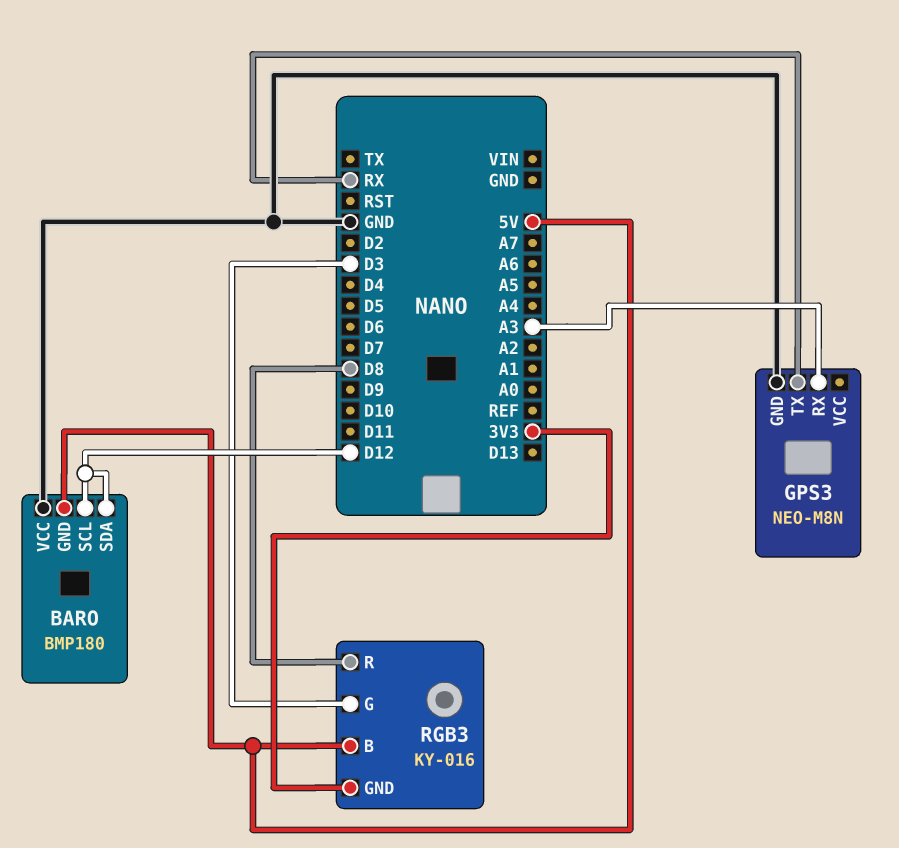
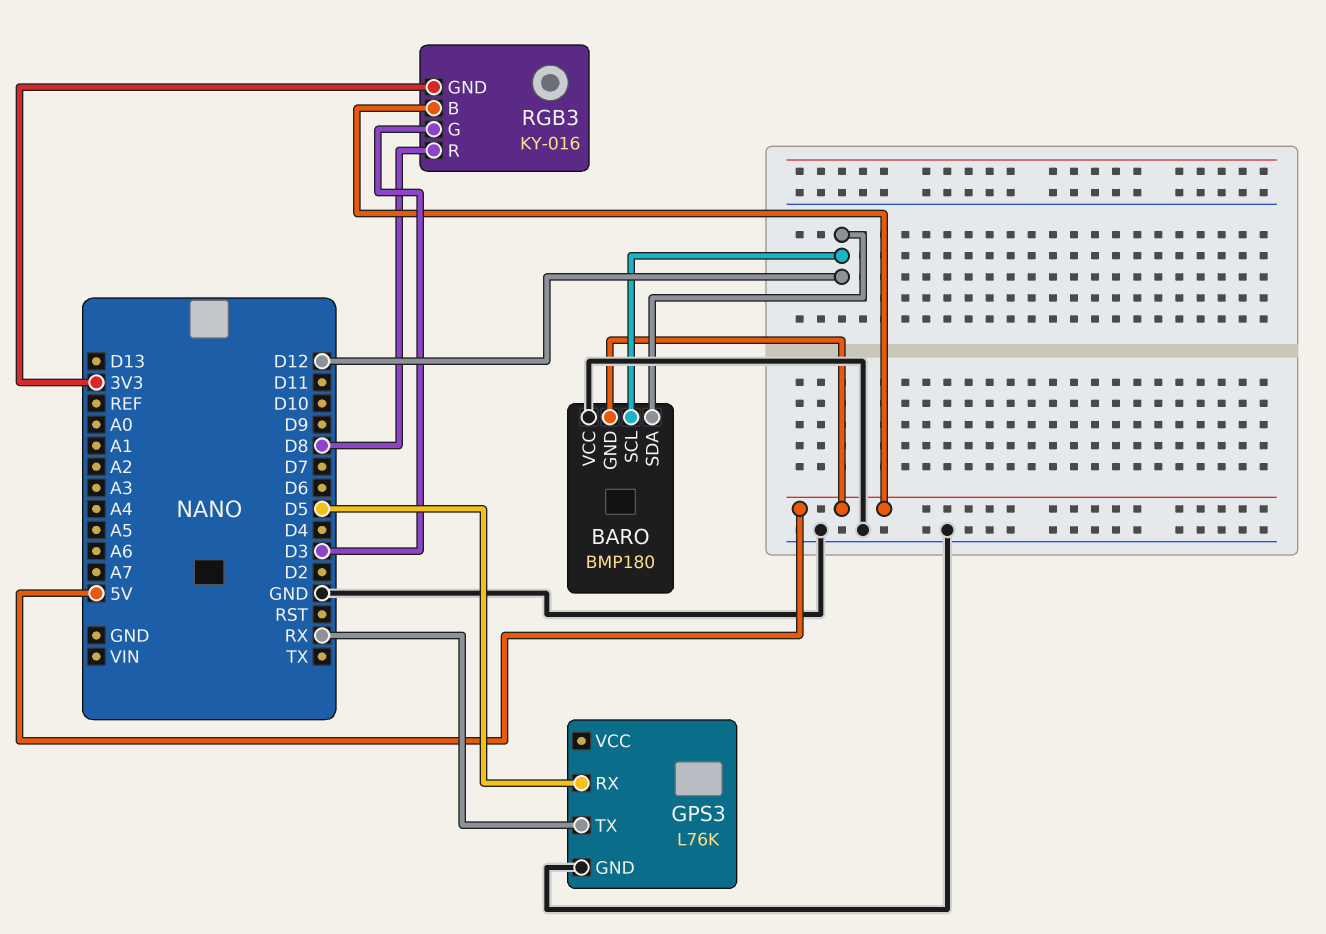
GPS3: NEO-M8N -> L76K
GPS3 pin RX: A3 -> D5

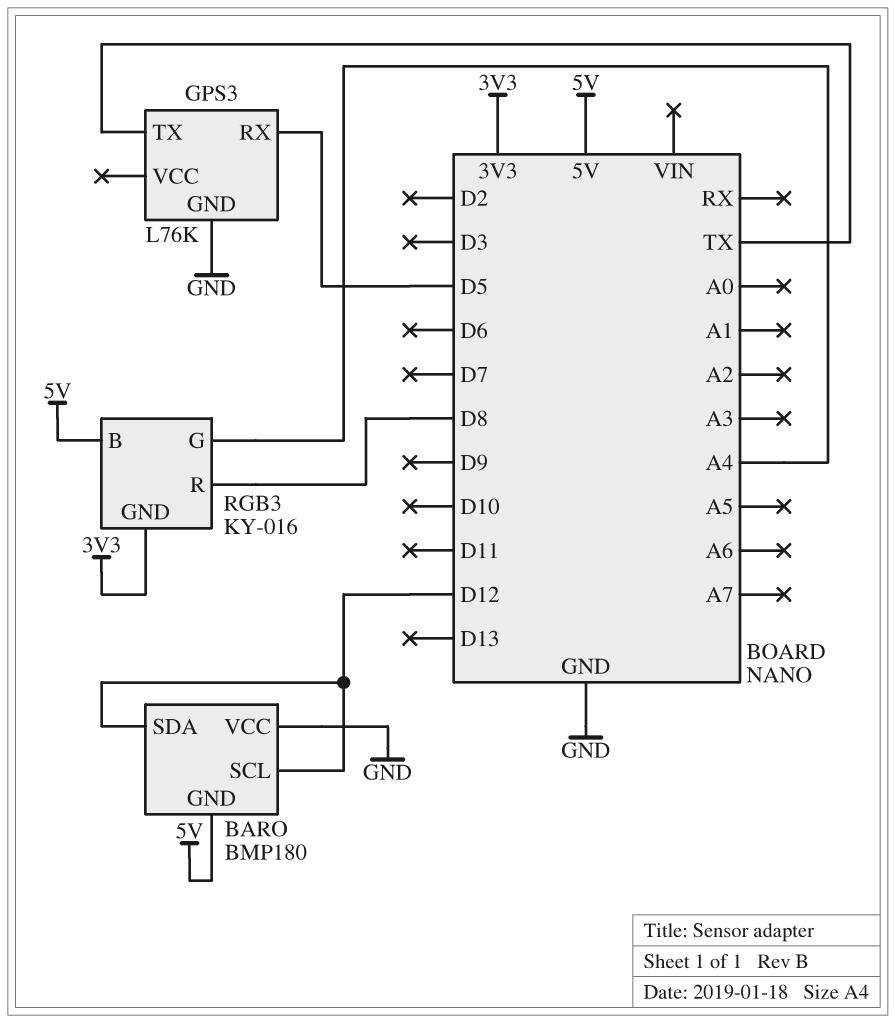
GPS3 pin TX: RX -> TX
RGB3 pin G: D3 -> A4

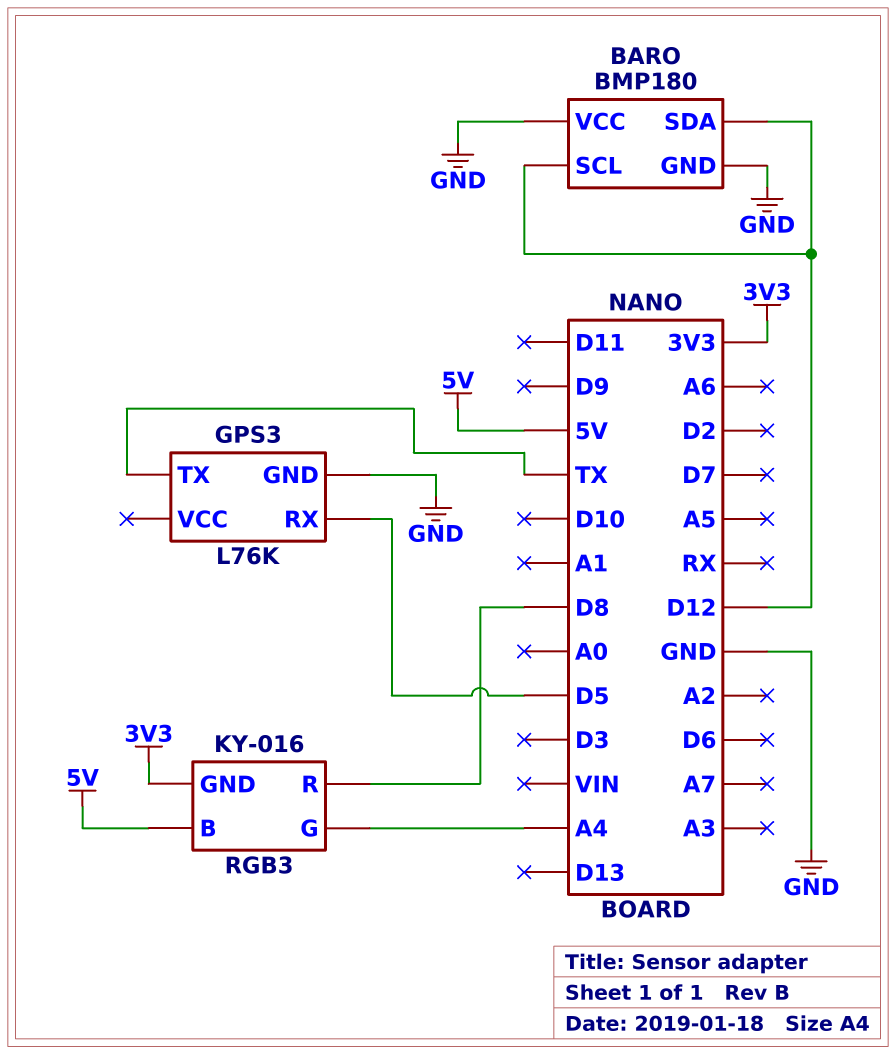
BARO pin GND: 5V -> GND

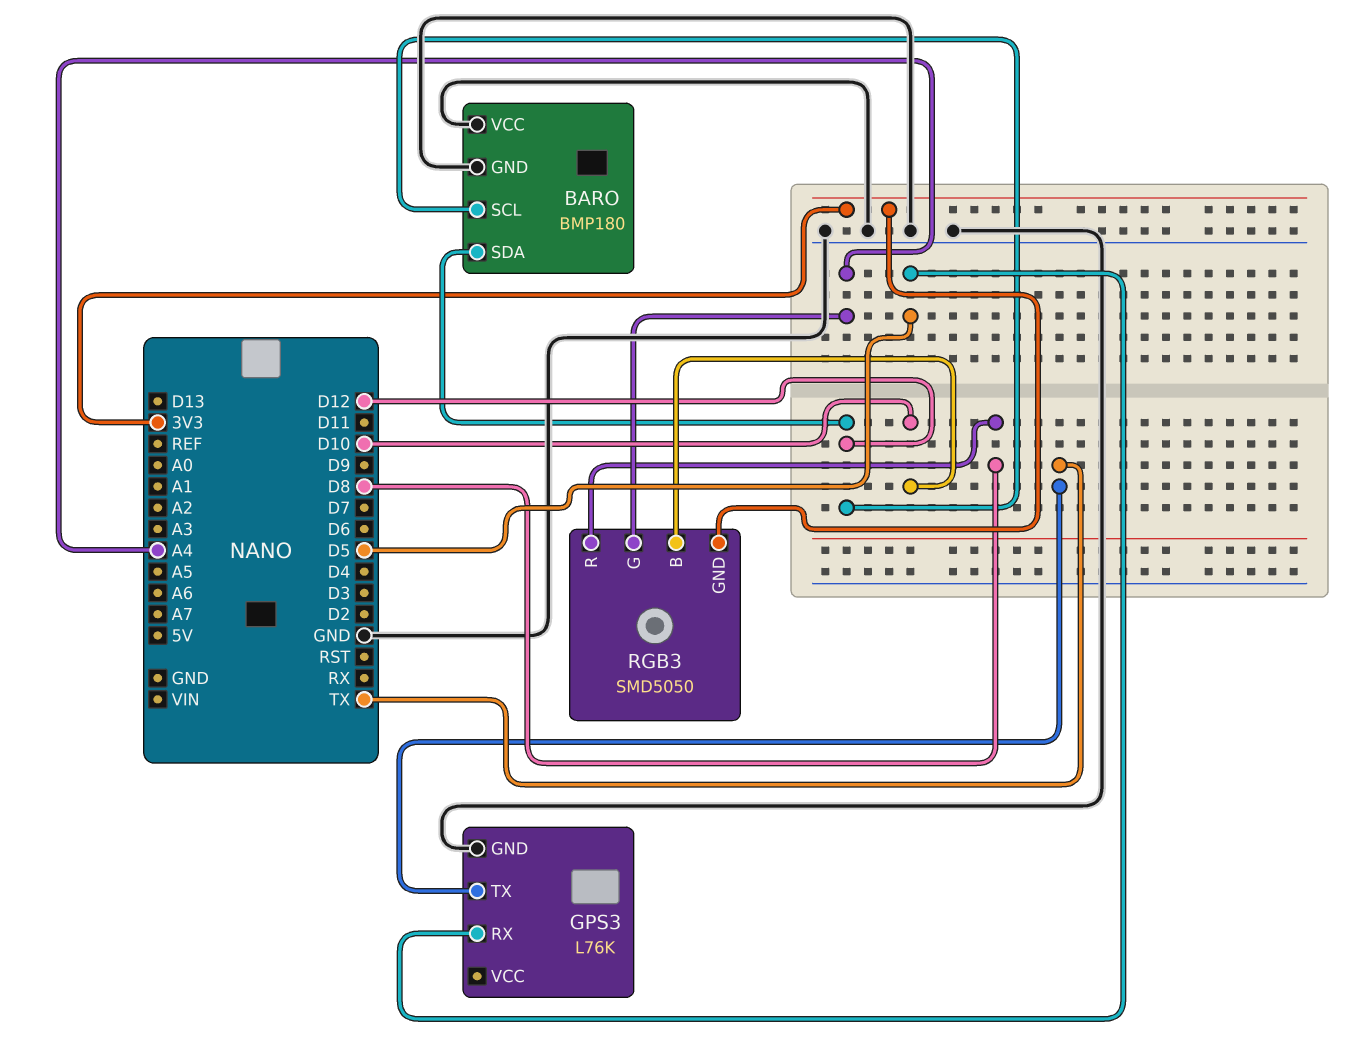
RGB3: KY-016 -> SMD5050
RGB3 pin B: 5V -> D10

